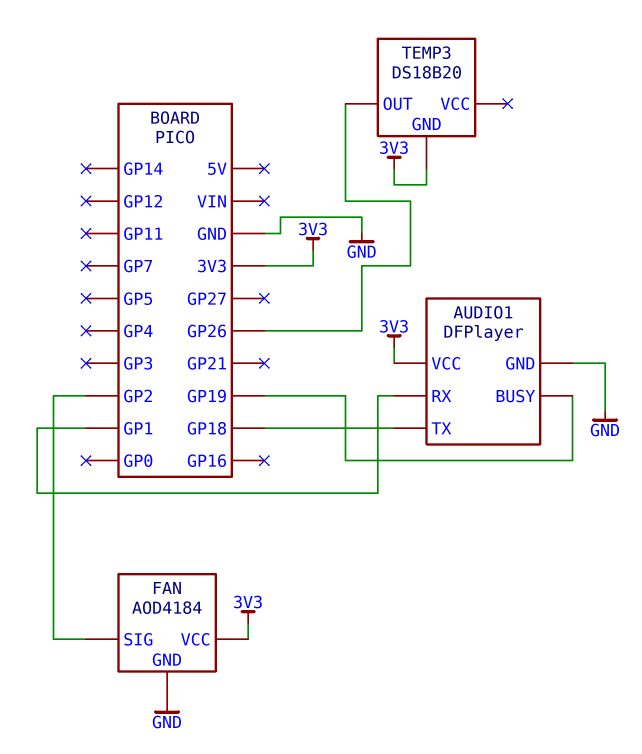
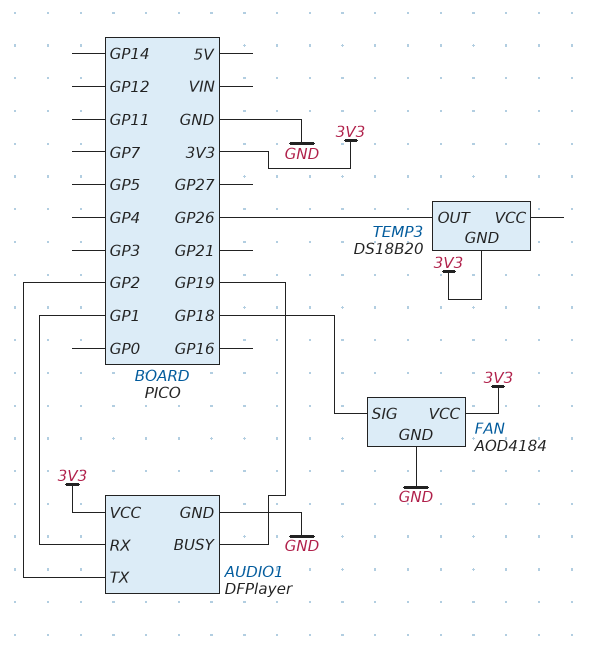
AUDIO1 pin TX: GP18 -> GP2
FAN pin SIG: GP2 -> GP18

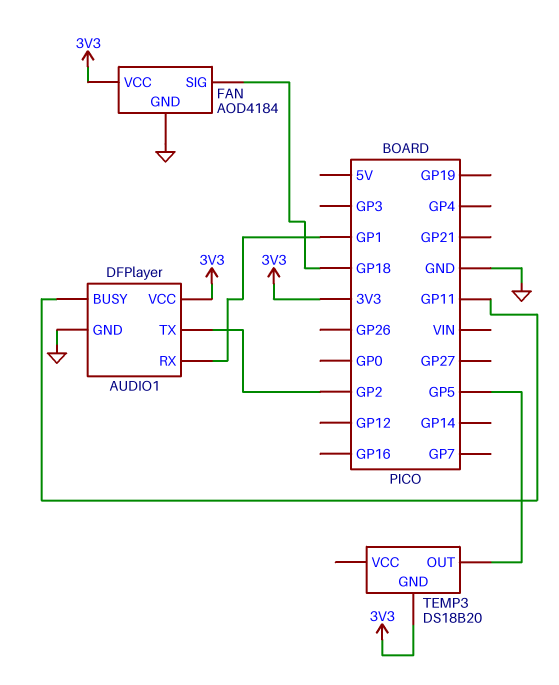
AUDIO1 pin BUSY: GP19 -> GP11
TEMP3 pin OUT: GP26 -> GP5

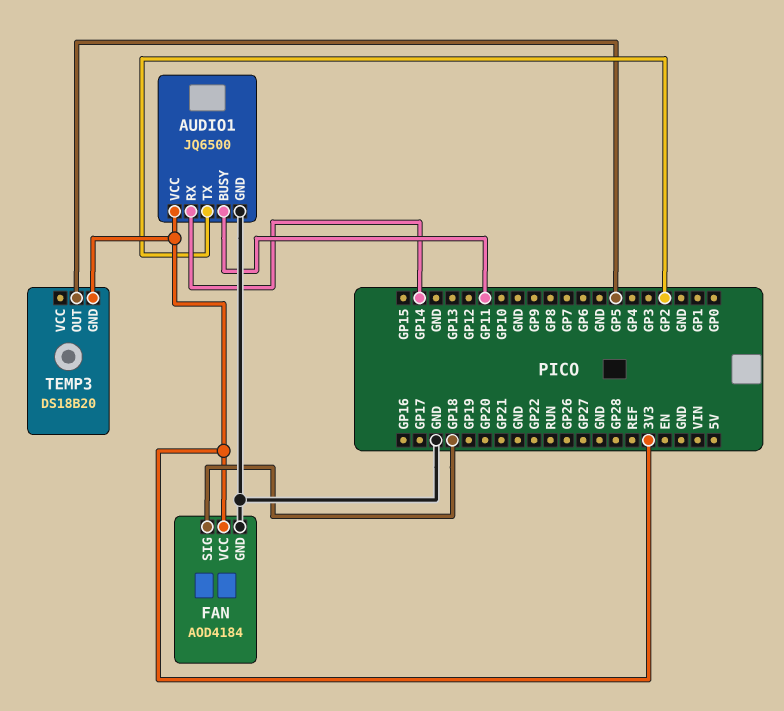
AUDIO1: DFPlayer -> JQ6500
AUDIO1 pin RX: GP1 -> GP14

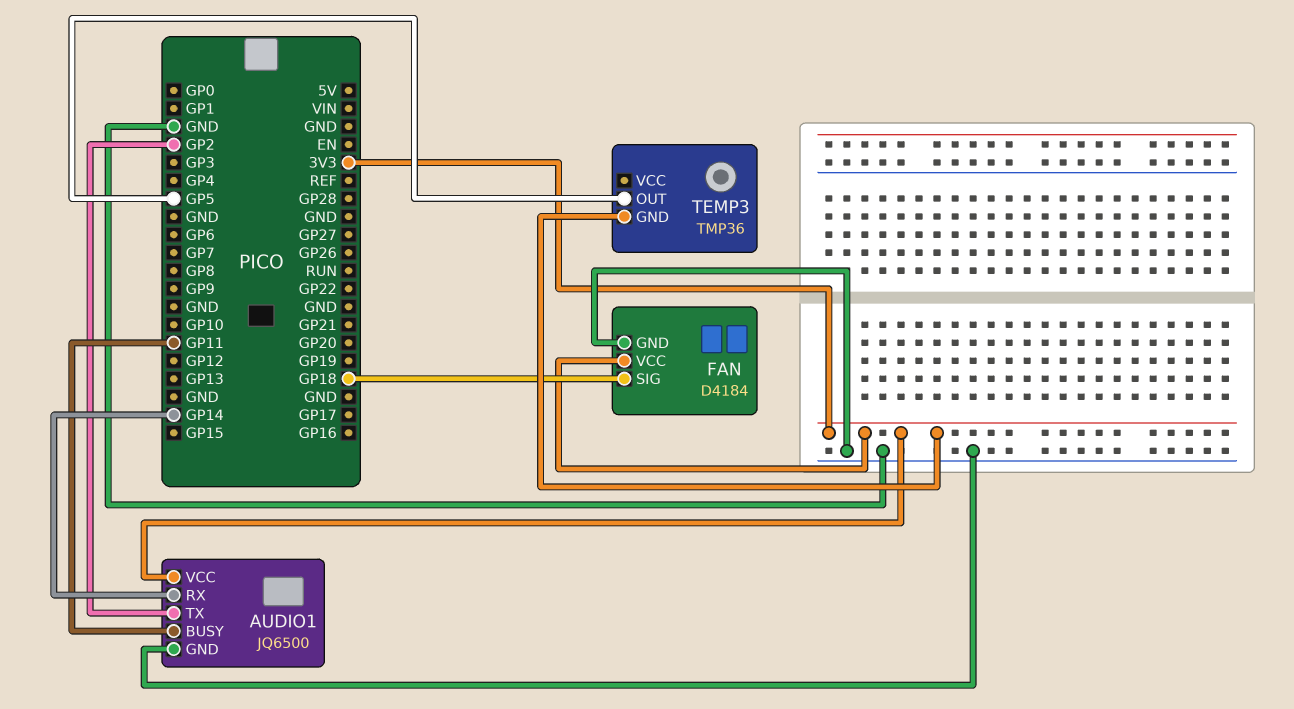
FAN: AOD4184 -> D4184
TEMP3: DS18B20 -> TMP36

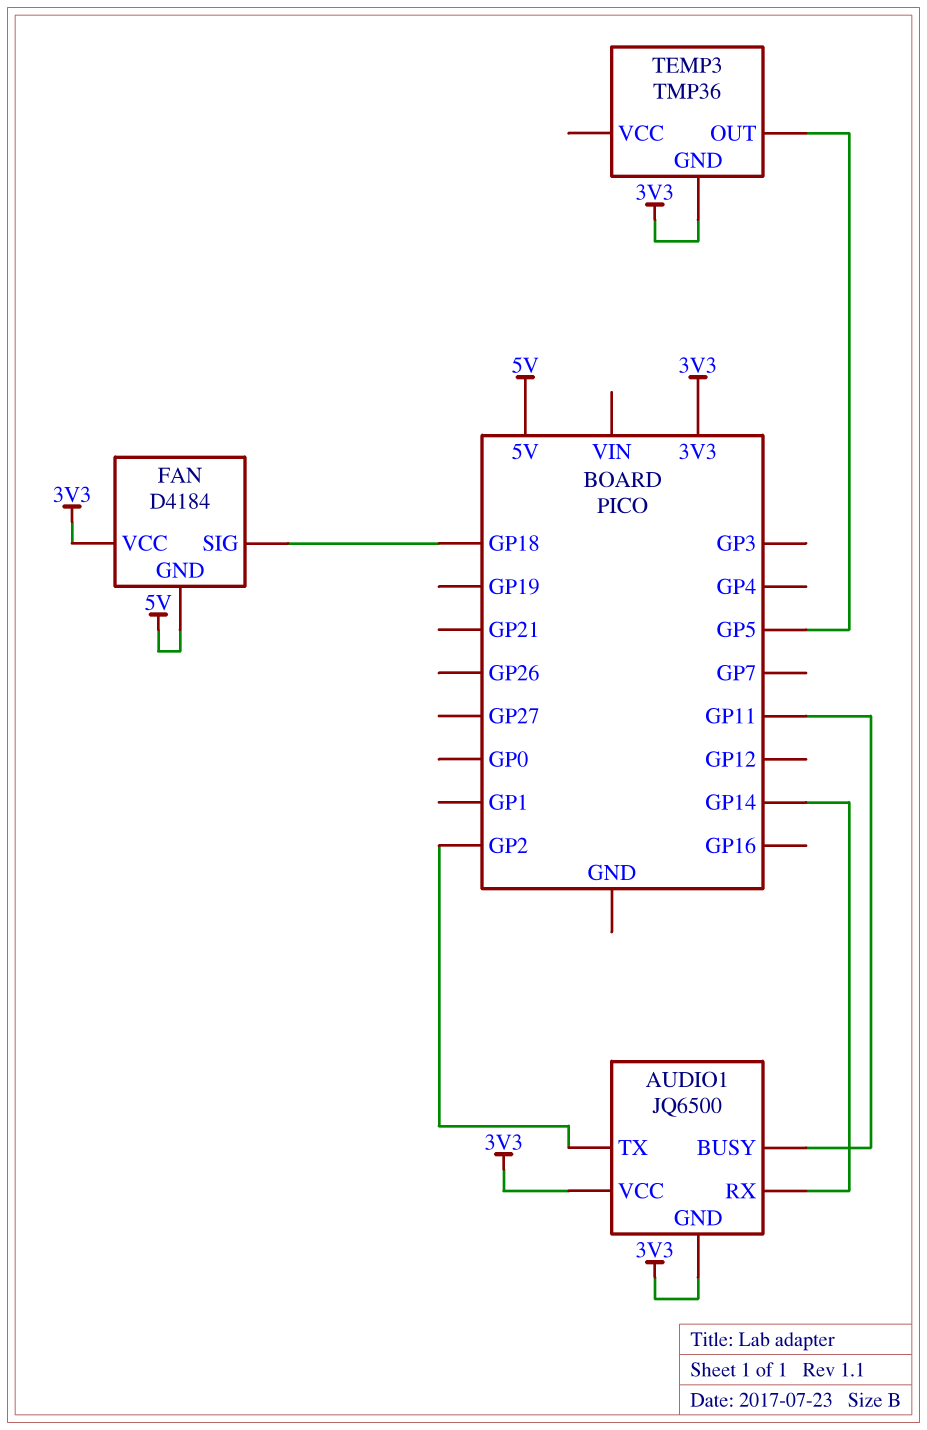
AUDIO1 pin GND: GND -> 3V3
FAN pin GND: GND -> 5V

